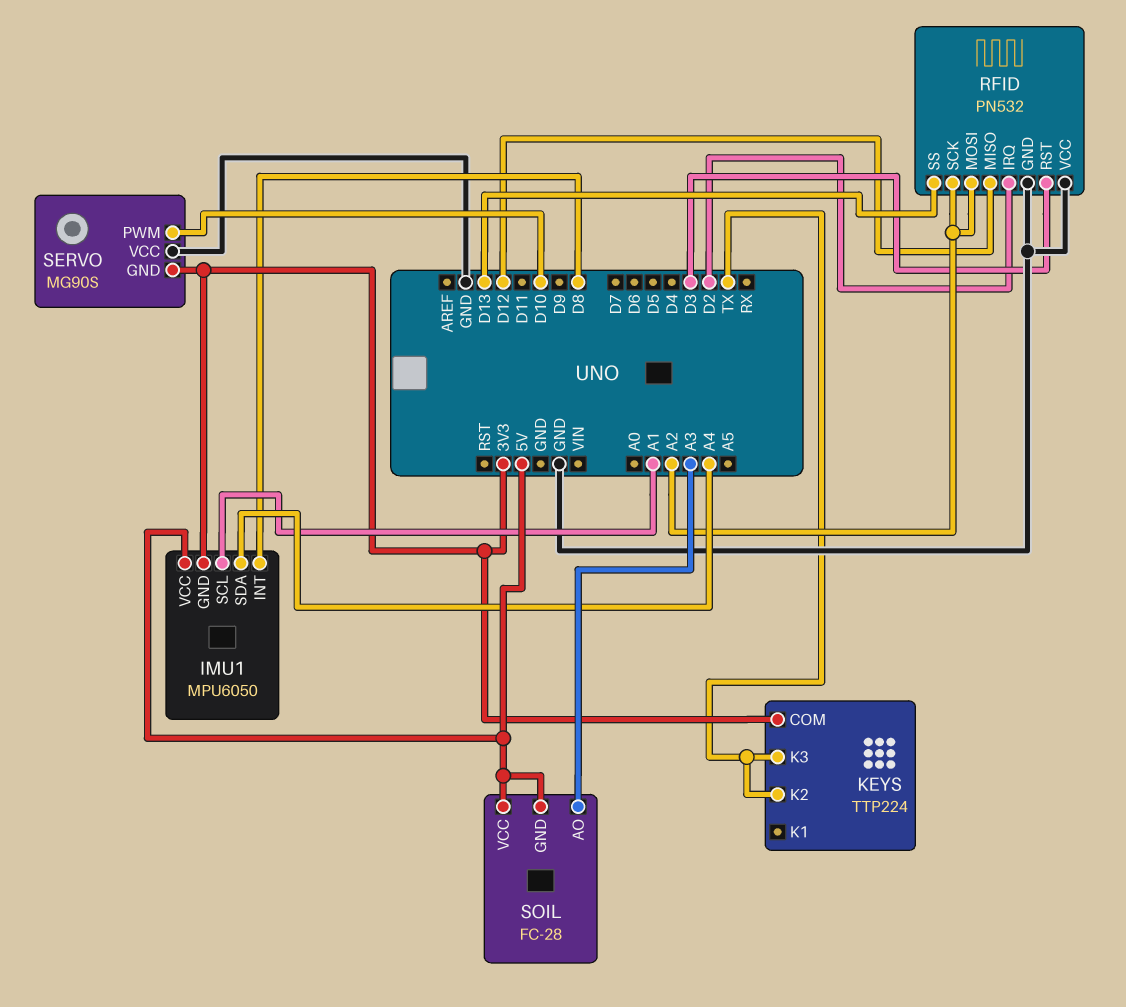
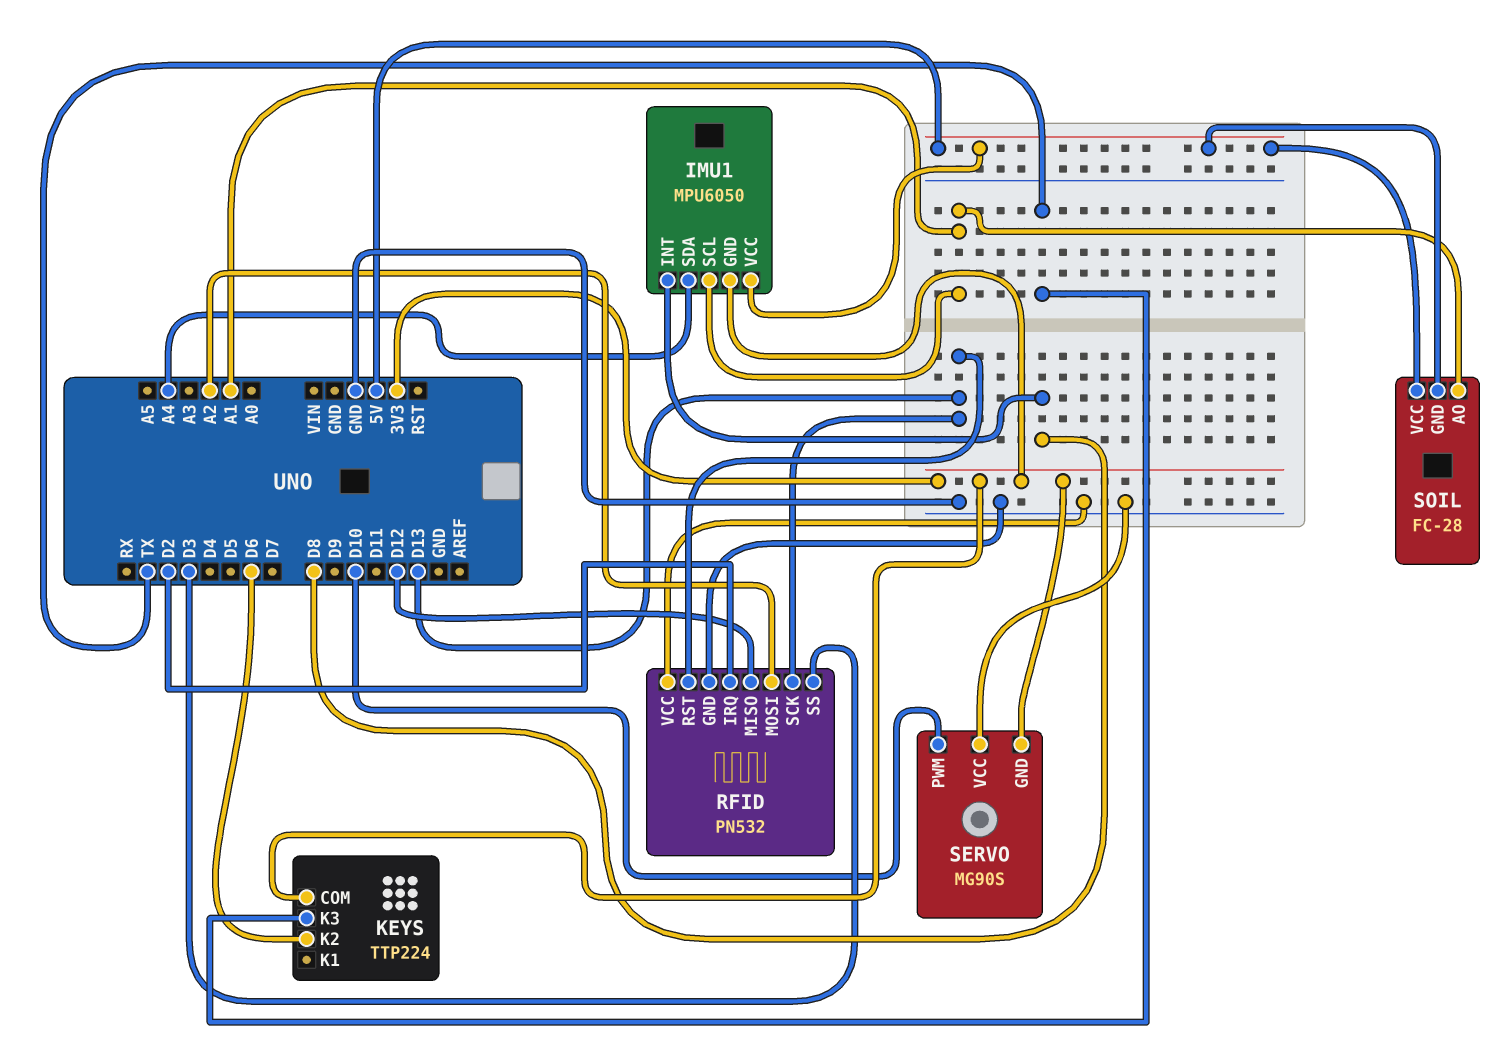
KEYS pin K2: TX -> D6
RFID pin RST: D3 -> D13
RFID pin SCK: A2 -> D13
RFID pin SS: D13 -> D3
SOIL pin AO: A3 -> A1

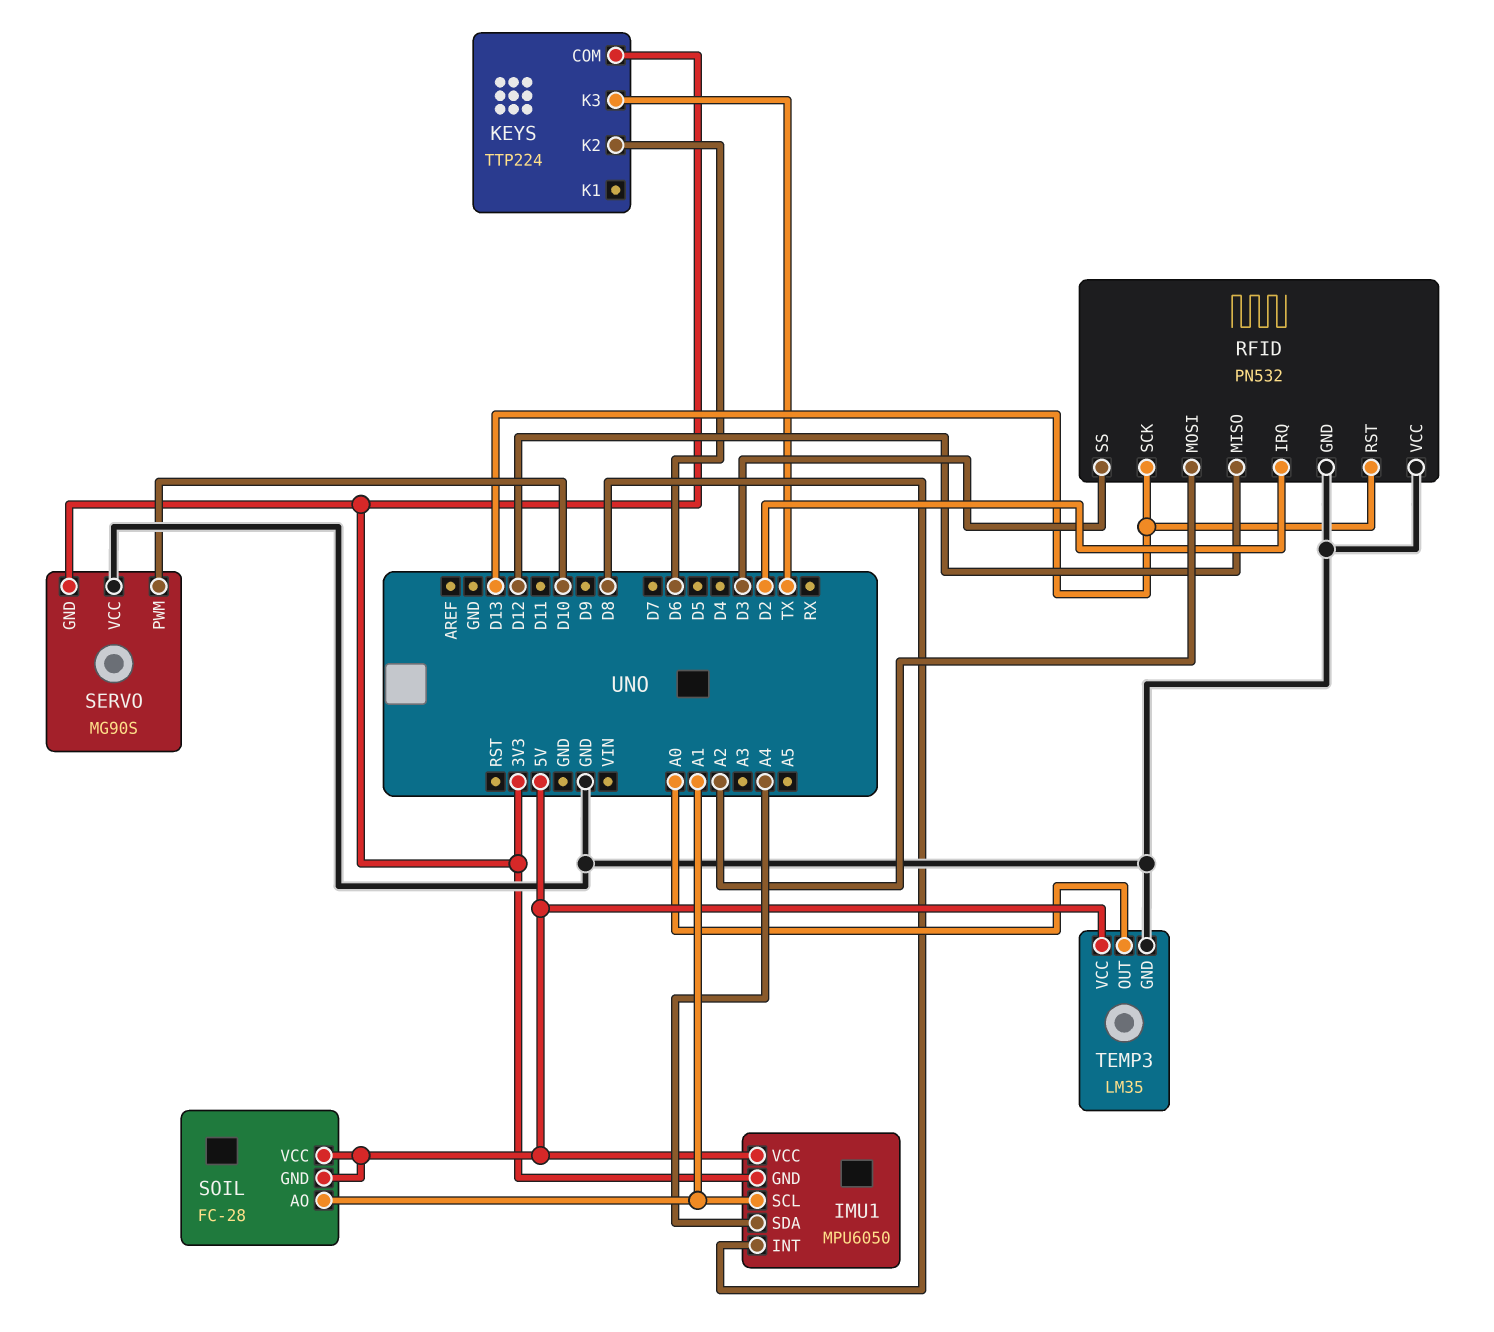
TEMP3: none -> LM35
TEMP3 pin GND: none -> GND
TEMP3 pin OUT: none -> A0
TEMP3 pin VCC: none -> 5V

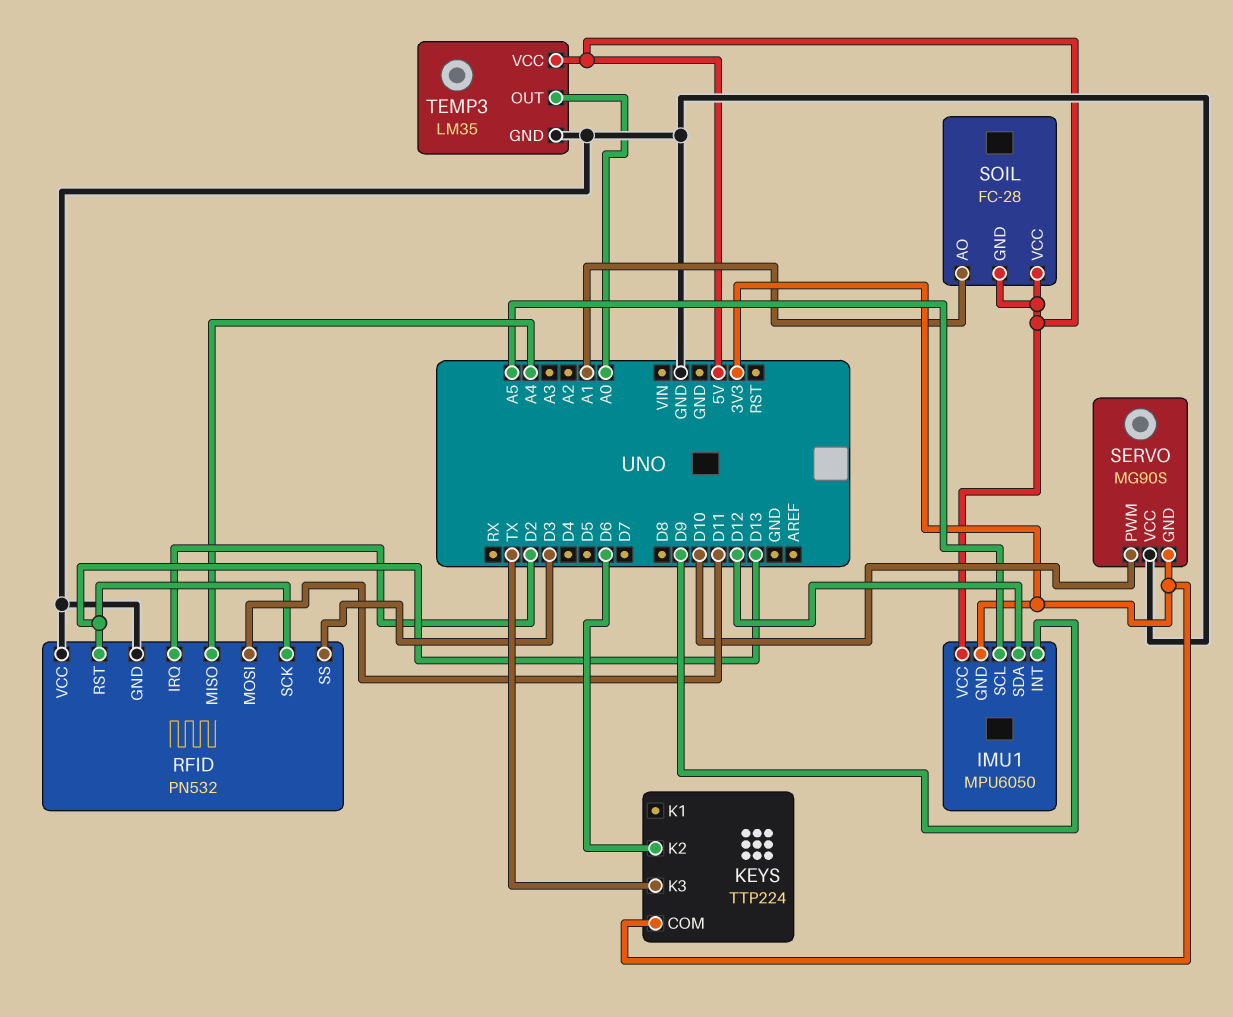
IMU1 pin INT: D8 -> D9
IMU1 pin SCL: A1 -> A5
IMU1 pin SDA: A4 -> D12
RFID pin MISO: D12 -> A4
RFID pin MOSI: A2 -> D11

